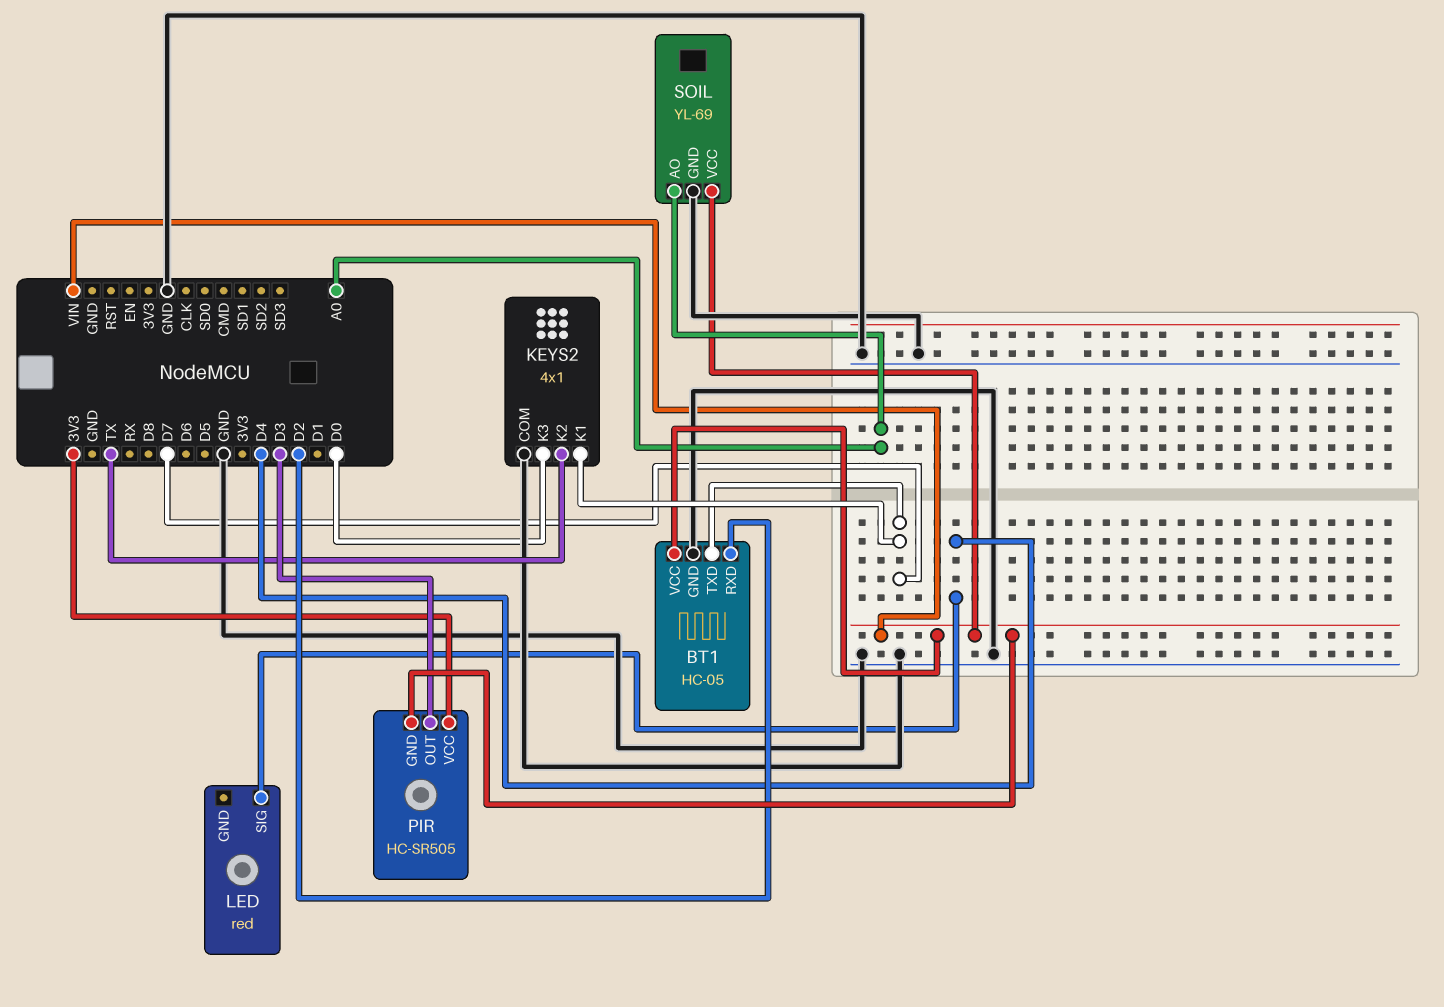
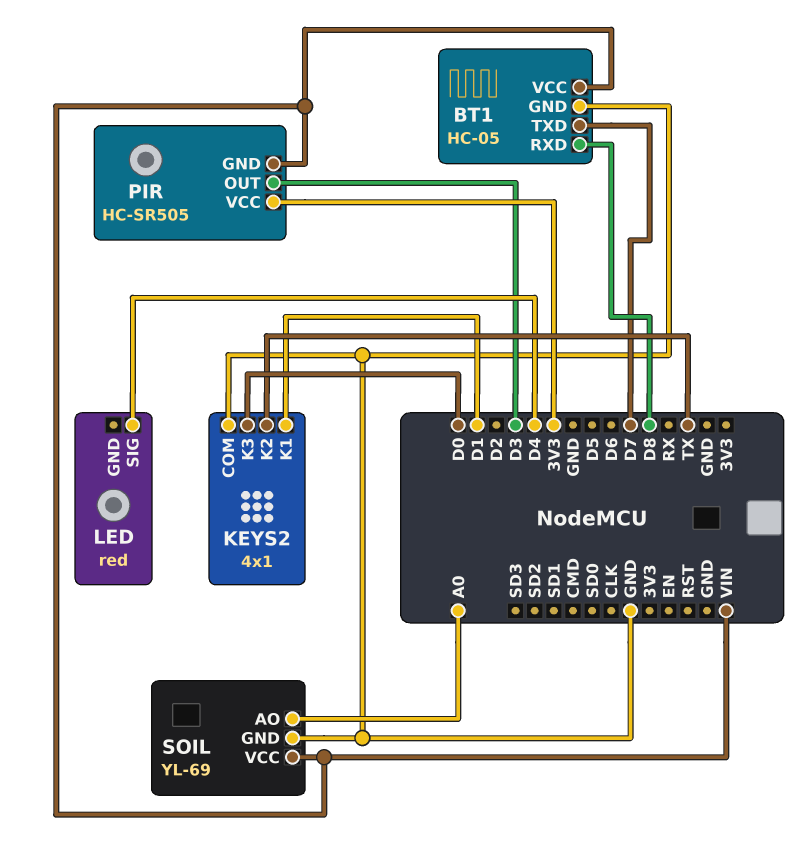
BT1 pin RXD: D2 -> D8
KEYS2 pin K1: D7 -> D1

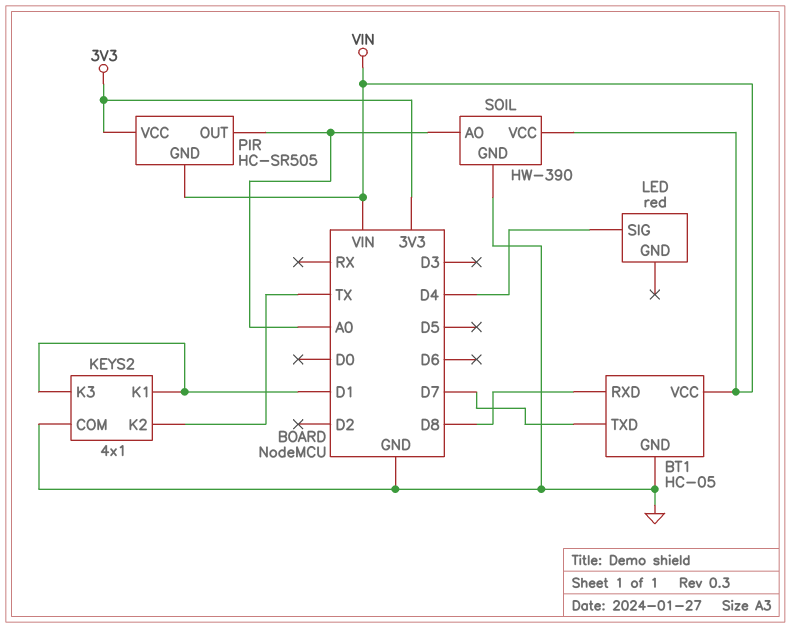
KEYS2 pin K3: D0 -> D1
PIR pin OUT: D3 -> A0
SOIL: YL-69 -> HW-390

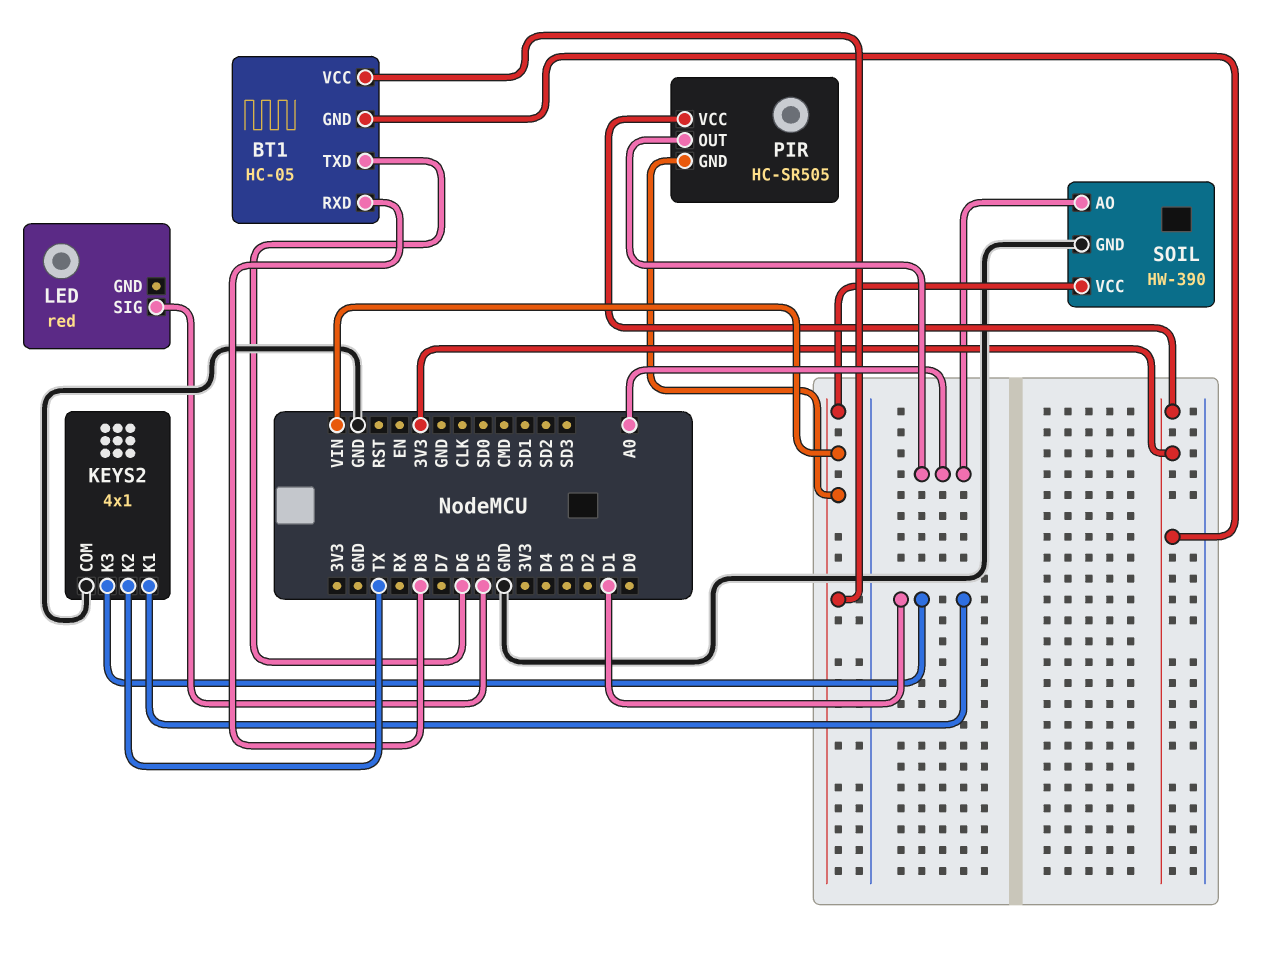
BT1 pin GND: GND -> 3V3
BT1 pin TXD: D7 -> D6
LED pin SIG: D4 -> D5

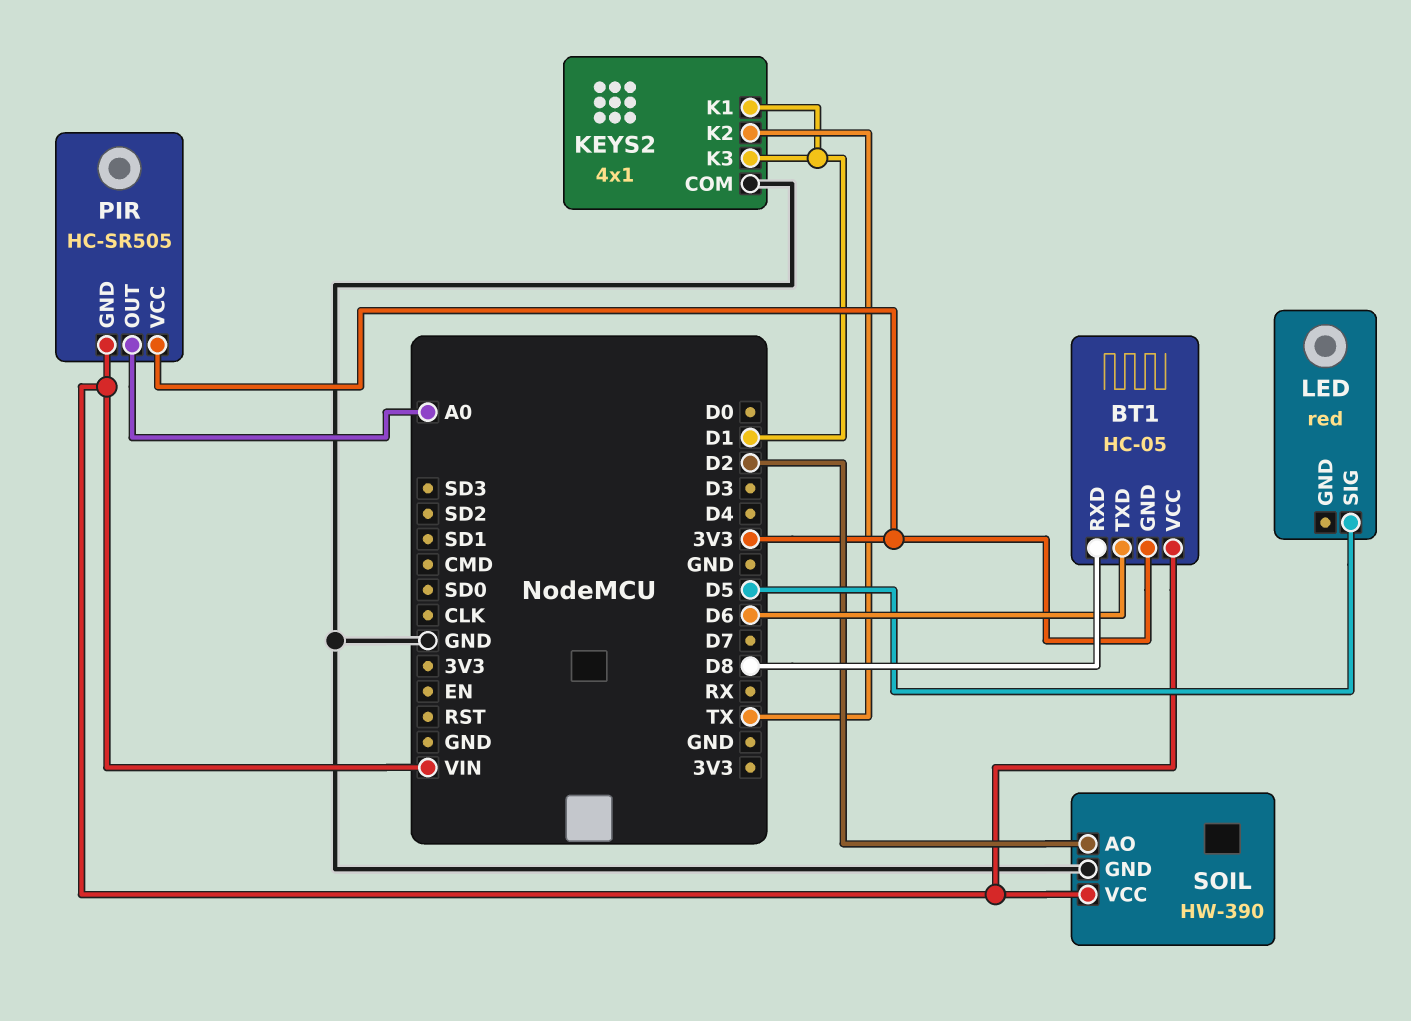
SOIL pin AO: A0 -> D2

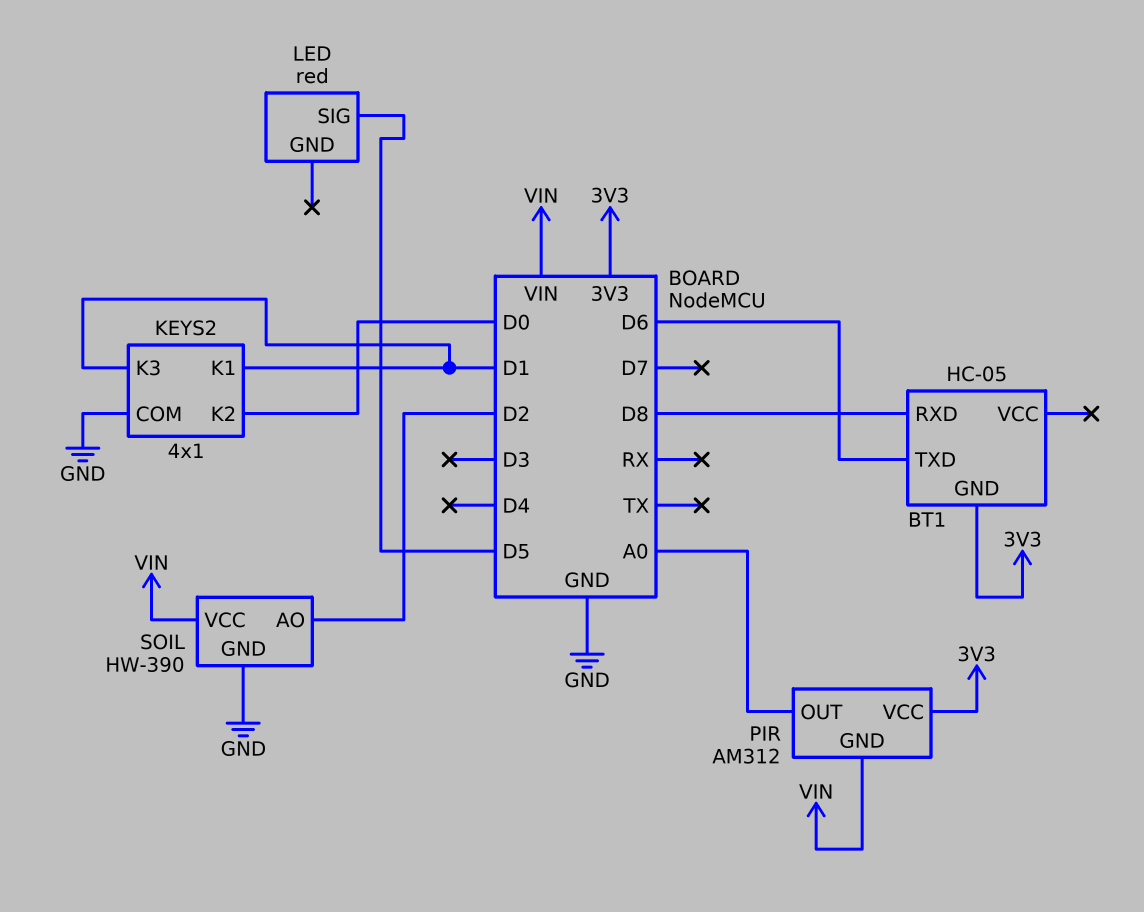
BT1 pin VCC: VIN -> none
KEYS2 pin K2: TX -> D0
PIR: HC-SR505 -> AM312

